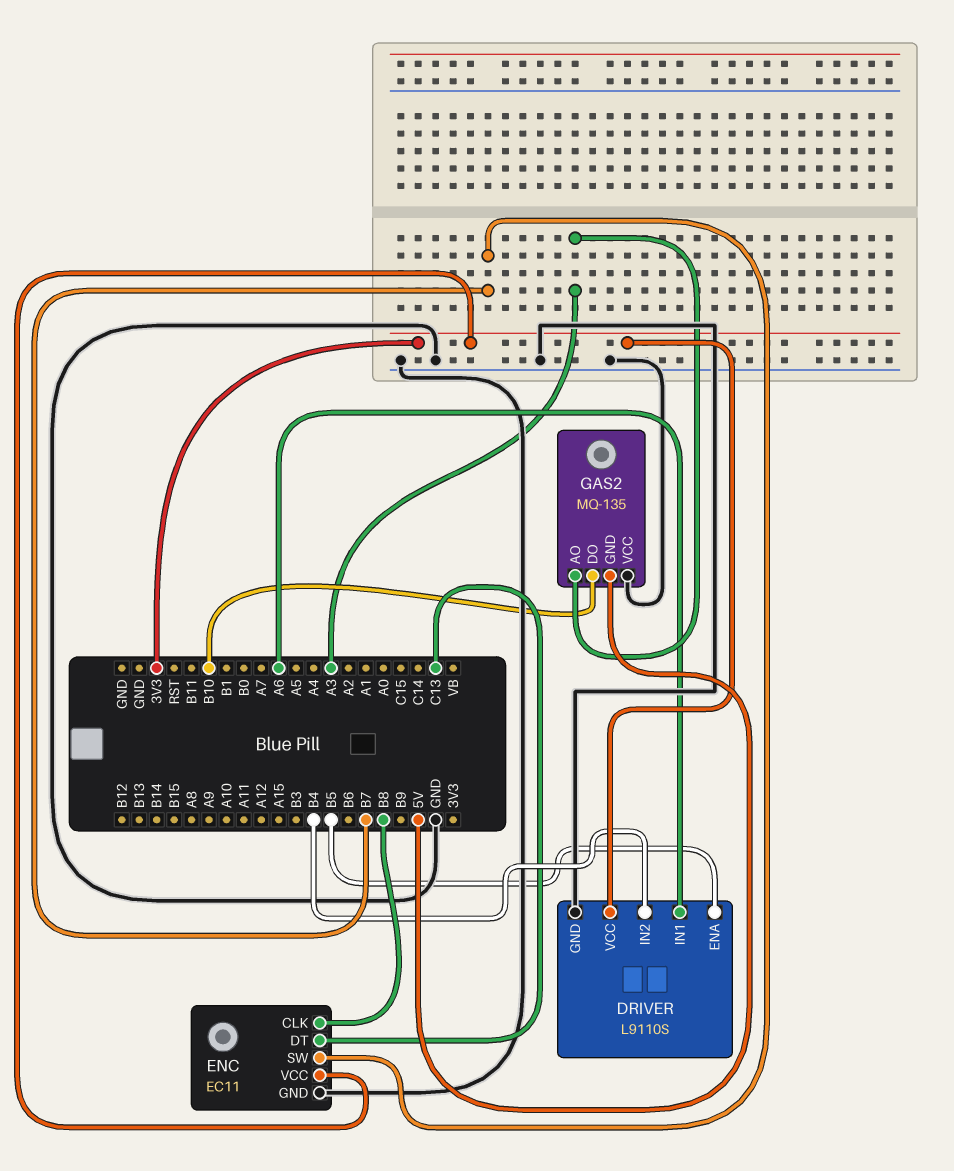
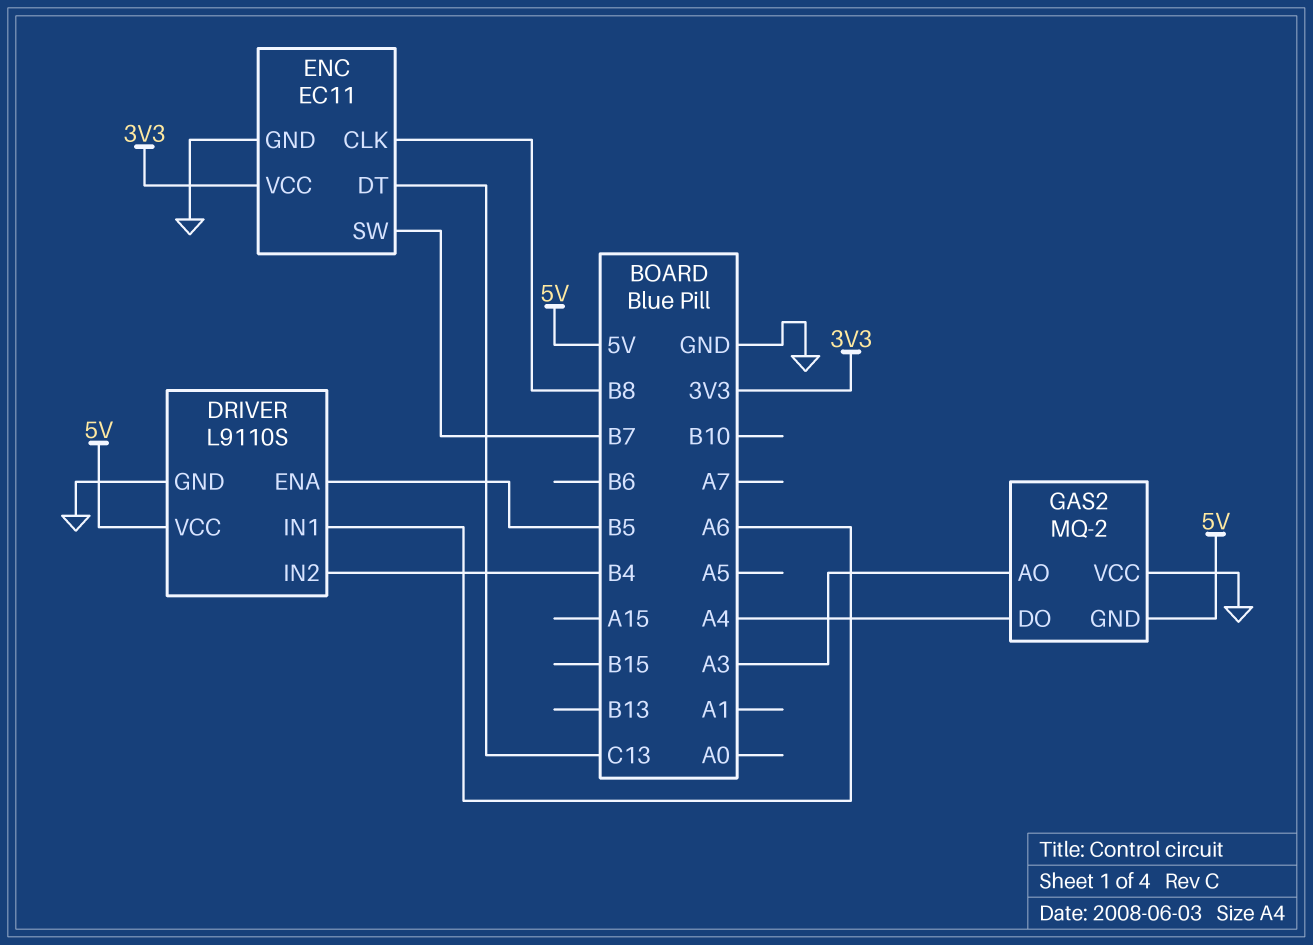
DRIVER pin VCC: 3V3 -> 5V
GAS2: MQ-135 -> MQ-2
GAS2 pin DO: B10 -> A4

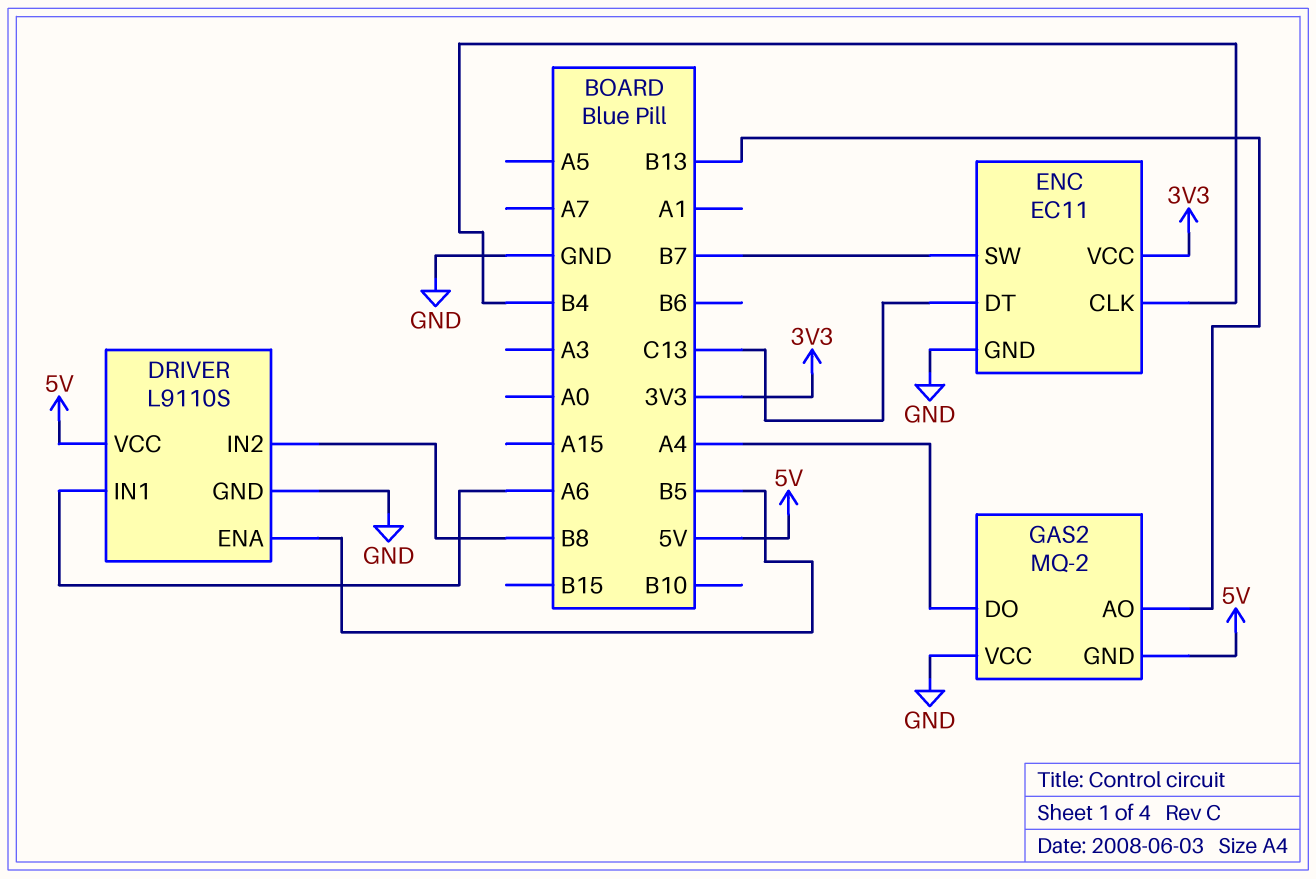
DRIVER pin IN2: B4 -> B8
ENC pin CLK: B8 -> B4
GAS2 pin AO: A3 -> B13

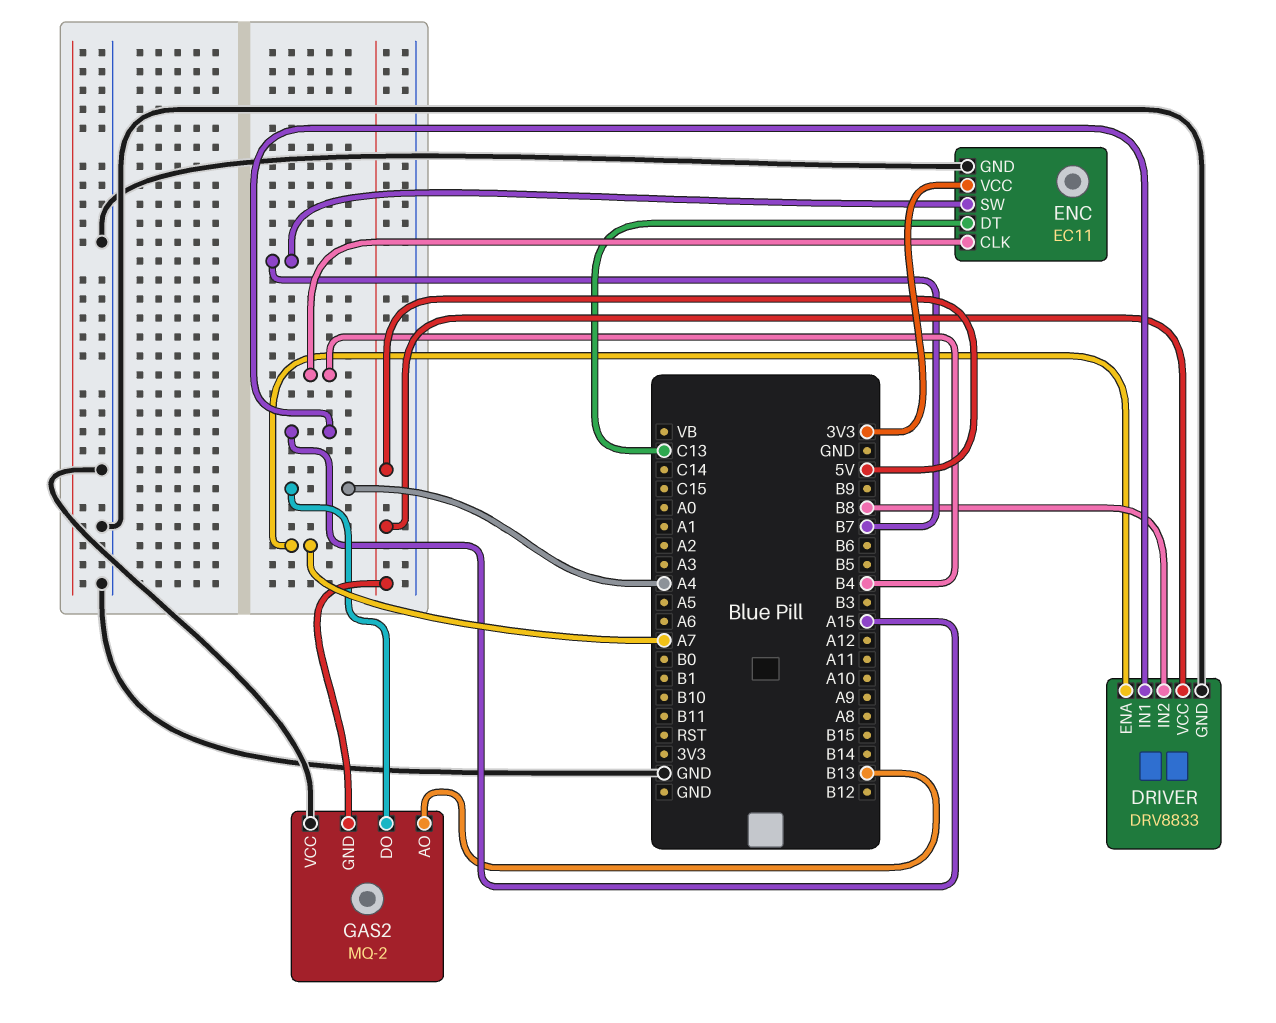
DRIVER: L9110S -> DRV8833
DRIVER pin ENA: B5 -> A7
DRIVER pin IN1: A6 -> A15

